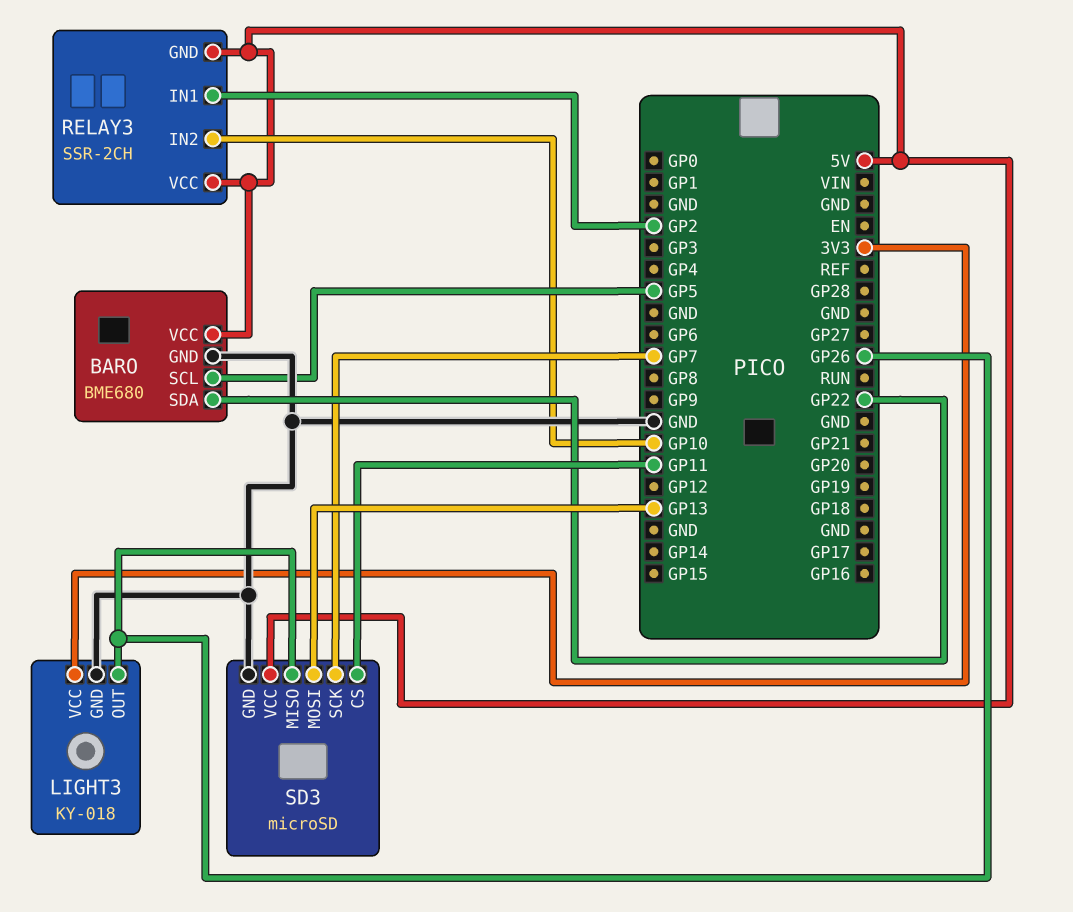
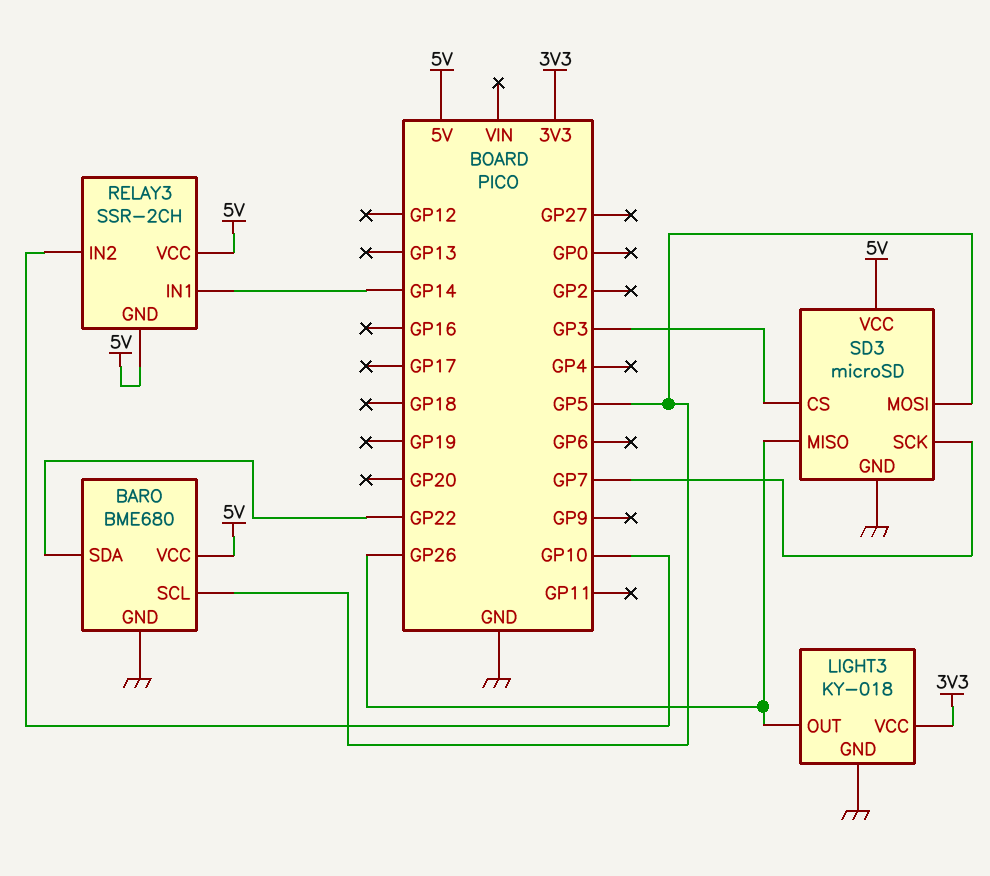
RELAY3 pin IN1: GP2 -> GP14
SD3 pin CS: GP11 -> GP3
SD3 pin MOSI: GP13 -> GP5

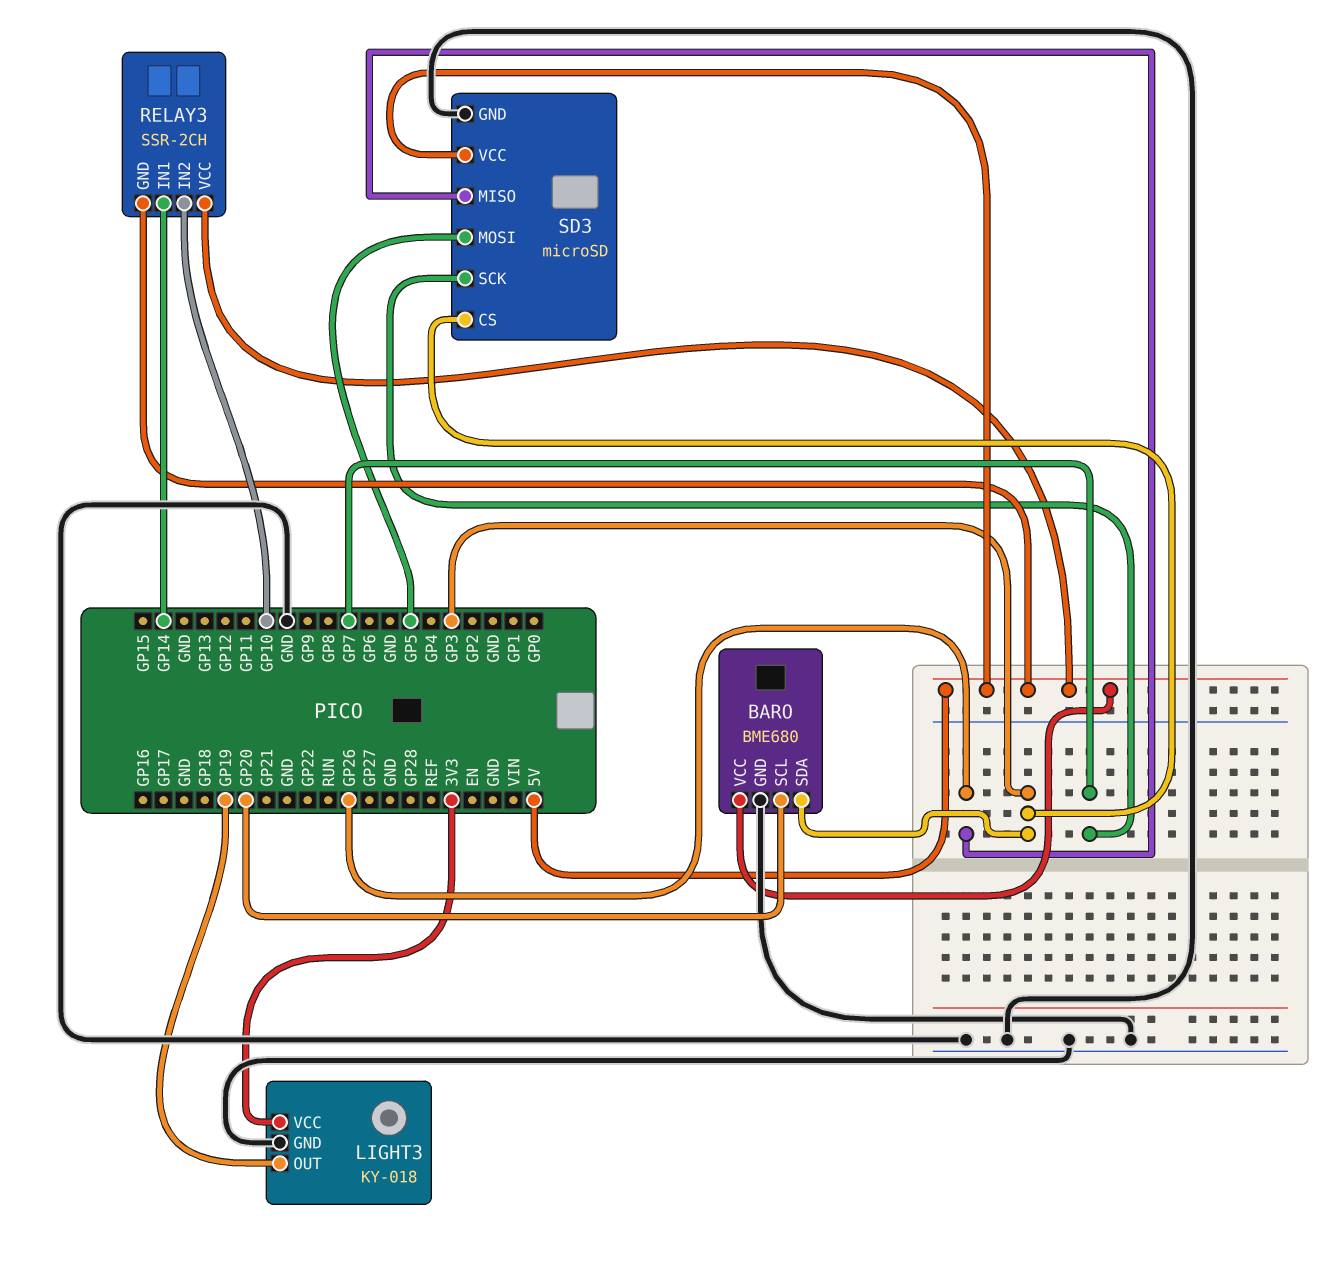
BARO pin SCL: GP5 -> GP20
BARO pin SDA: GP22 -> GP3
LIGHT3 pin OUT: GP26 -> GP19

